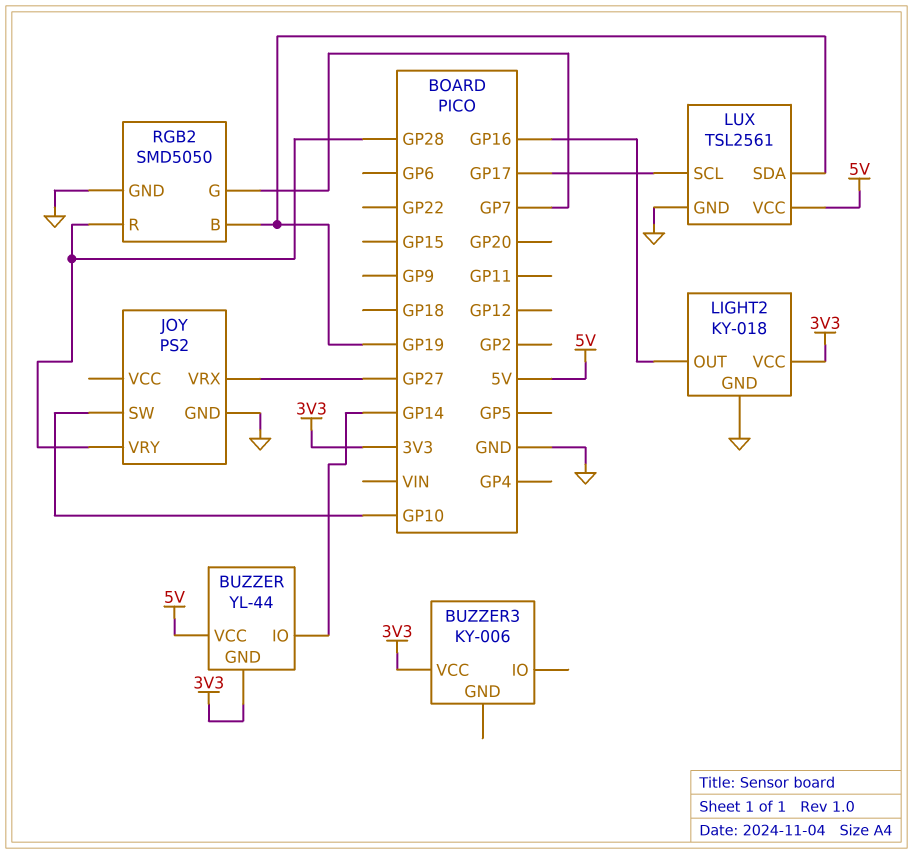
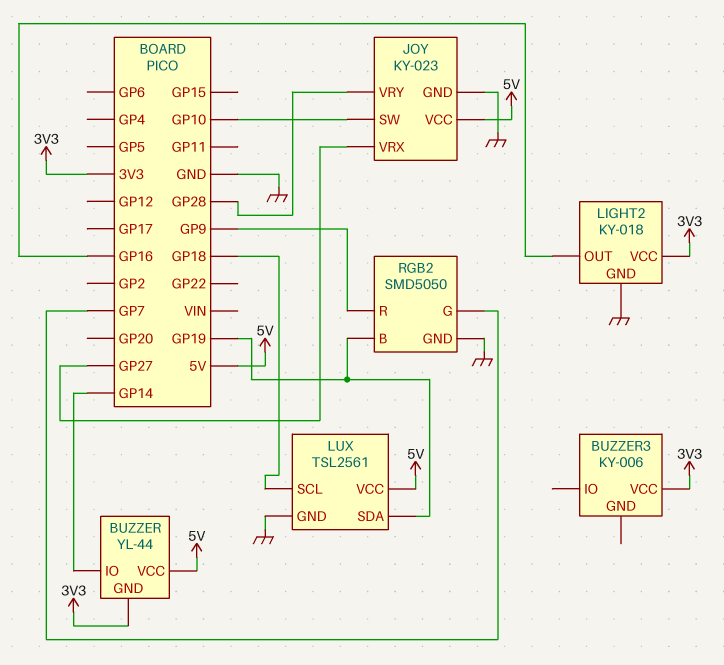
JOY: PS2 -> KY-023
JOY pin VCC: none -> 5V
LUX pin SCL: GP17 -> GP18
RGB2 pin R: GP28 -> GP9

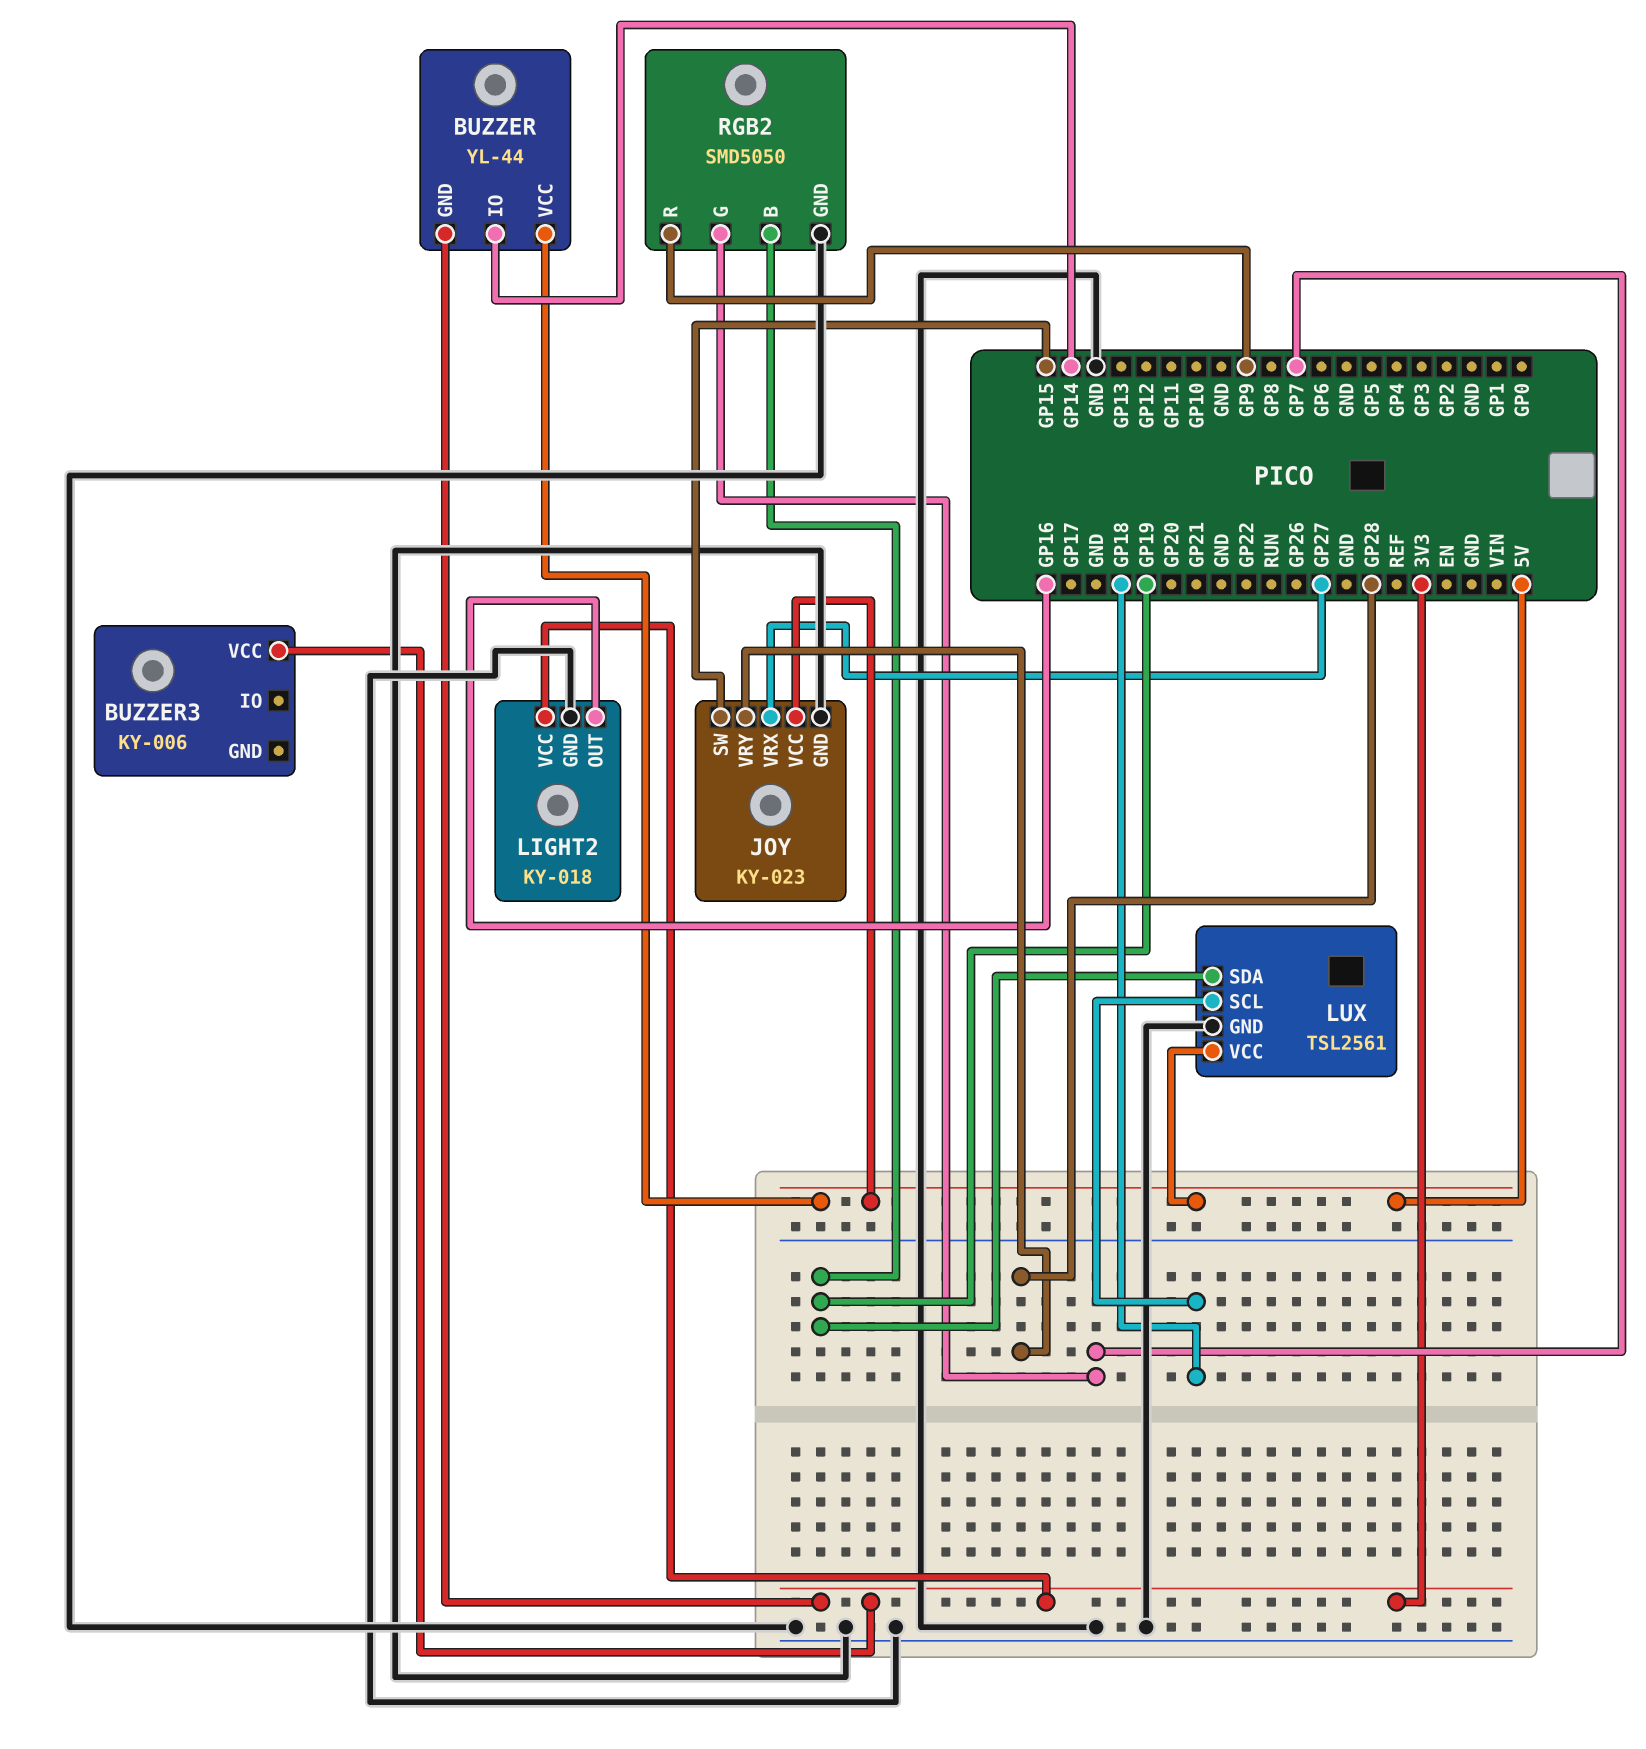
JOY pin SW: GP10 -> GP15

